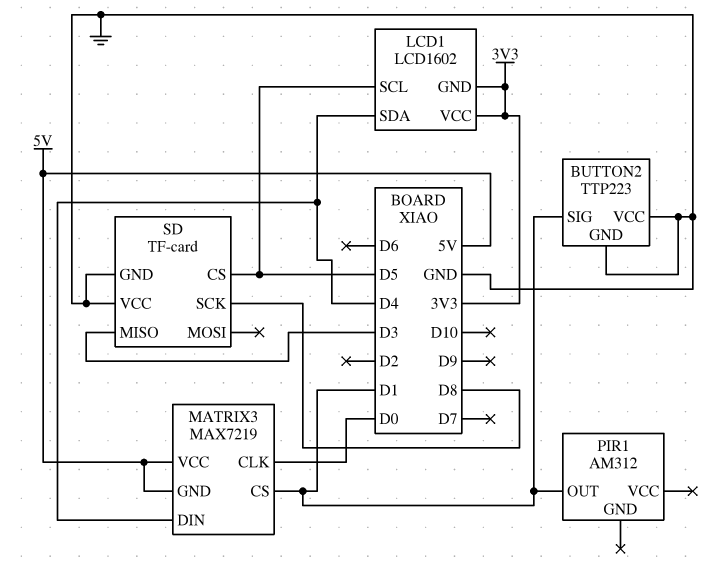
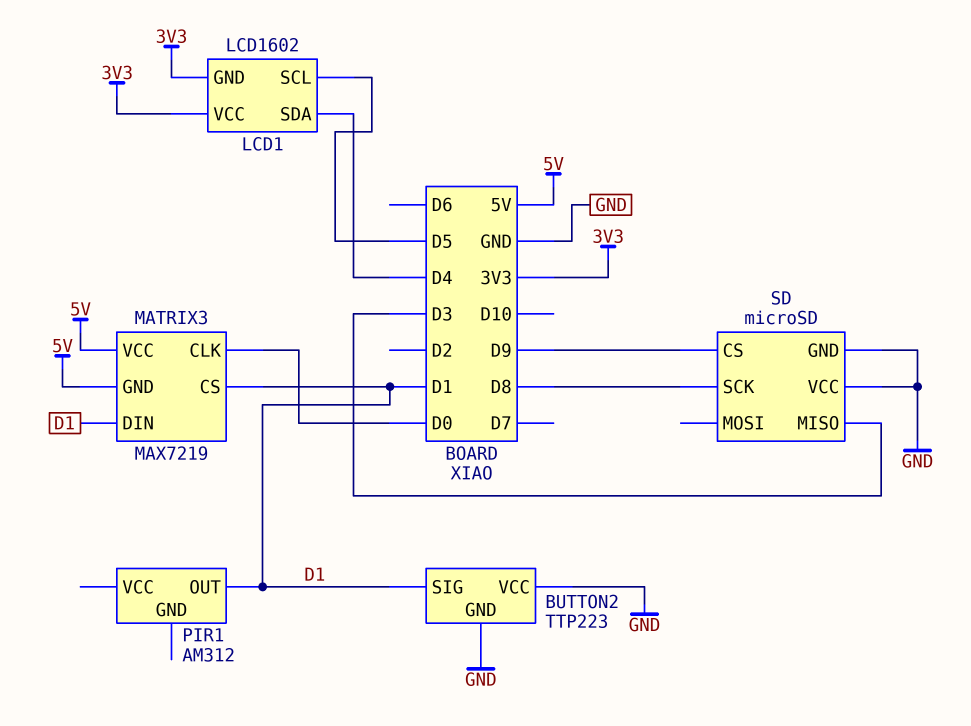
MATRIX3 pin DIN: D4 -> D1
SD: TF-card -> microSD
SD pin CS: D5 -> D9

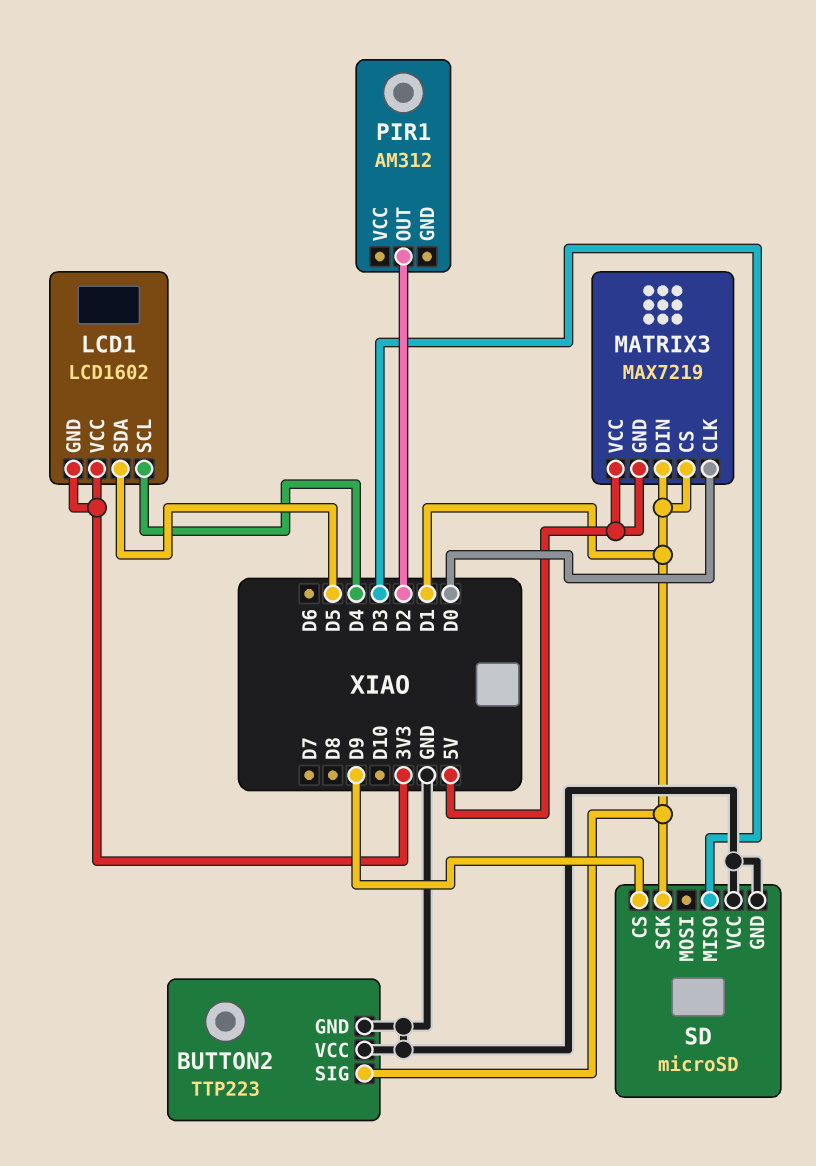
LCD1 pin SCL: D5 -> D4
LCD1 pin SDA: D4 -> D5
PIR1 pin OUT: D1 -> D2
SD pin SCK: D8 -> D1

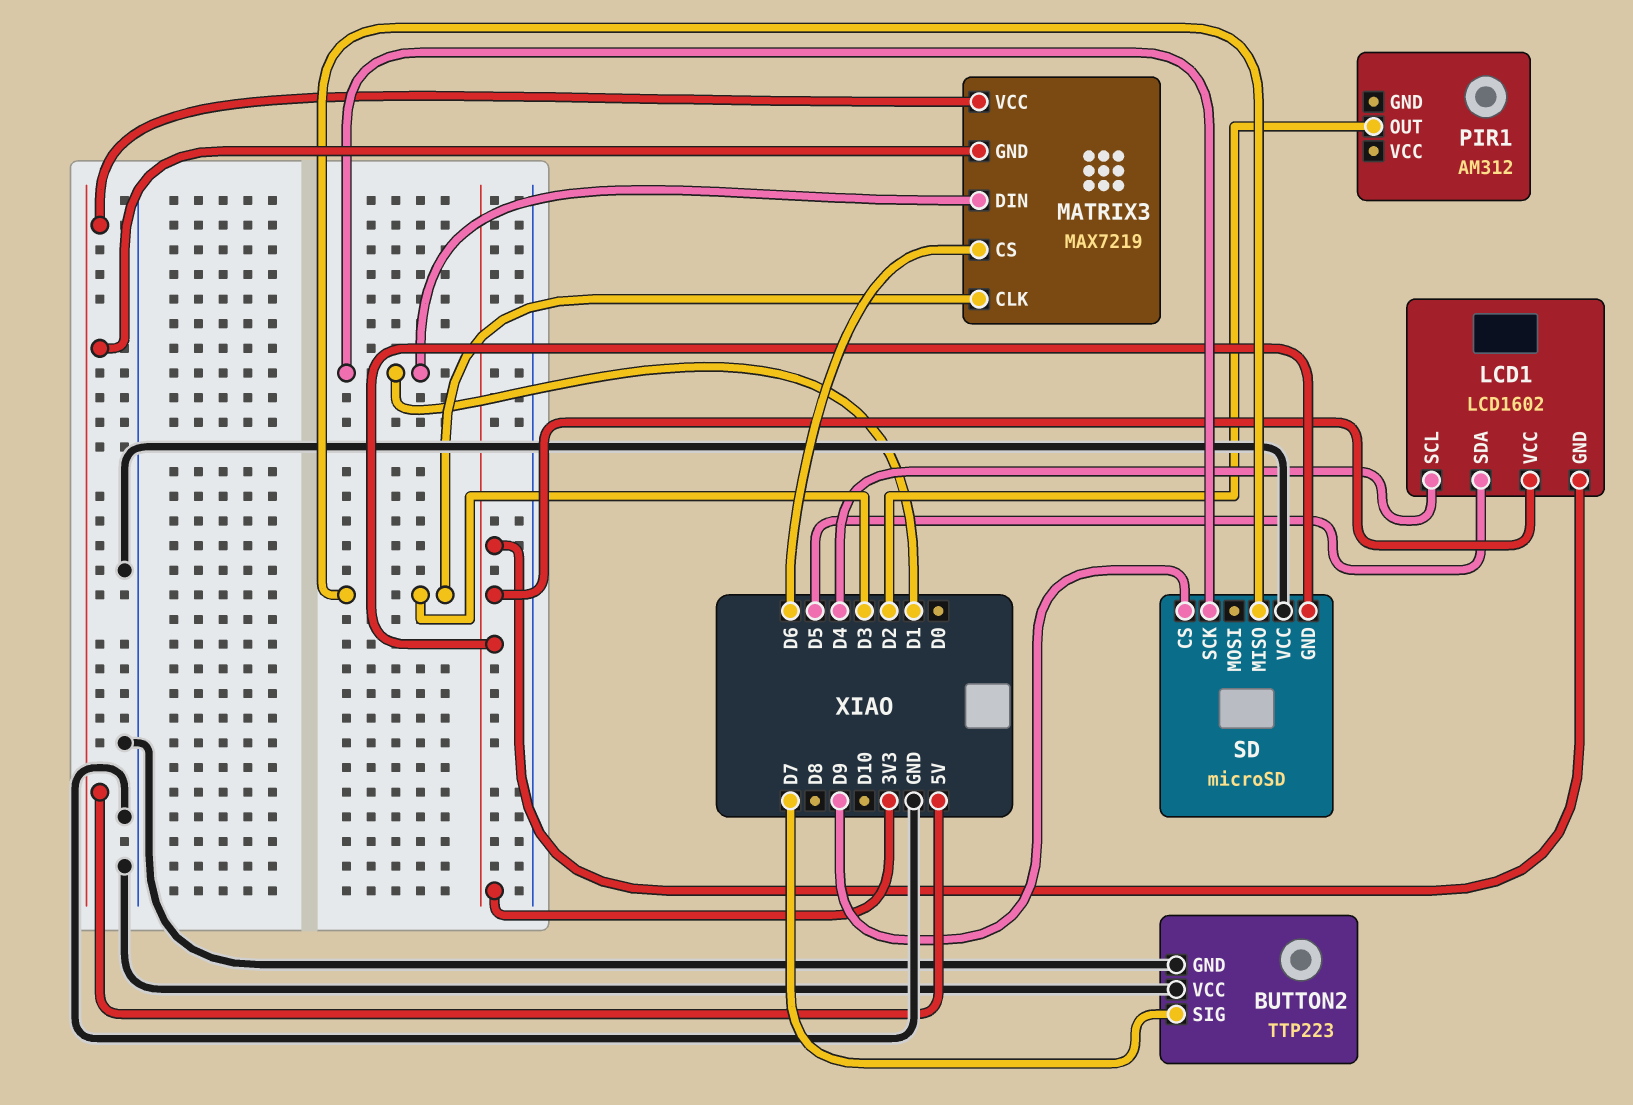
BUTTON2 pin SIG: D1 -> D7
MATRIX3 pin CLK: D0 -> D3
MATRIX3 pin CS: D1 -> D6
SD pin GND: GND -> 3V3

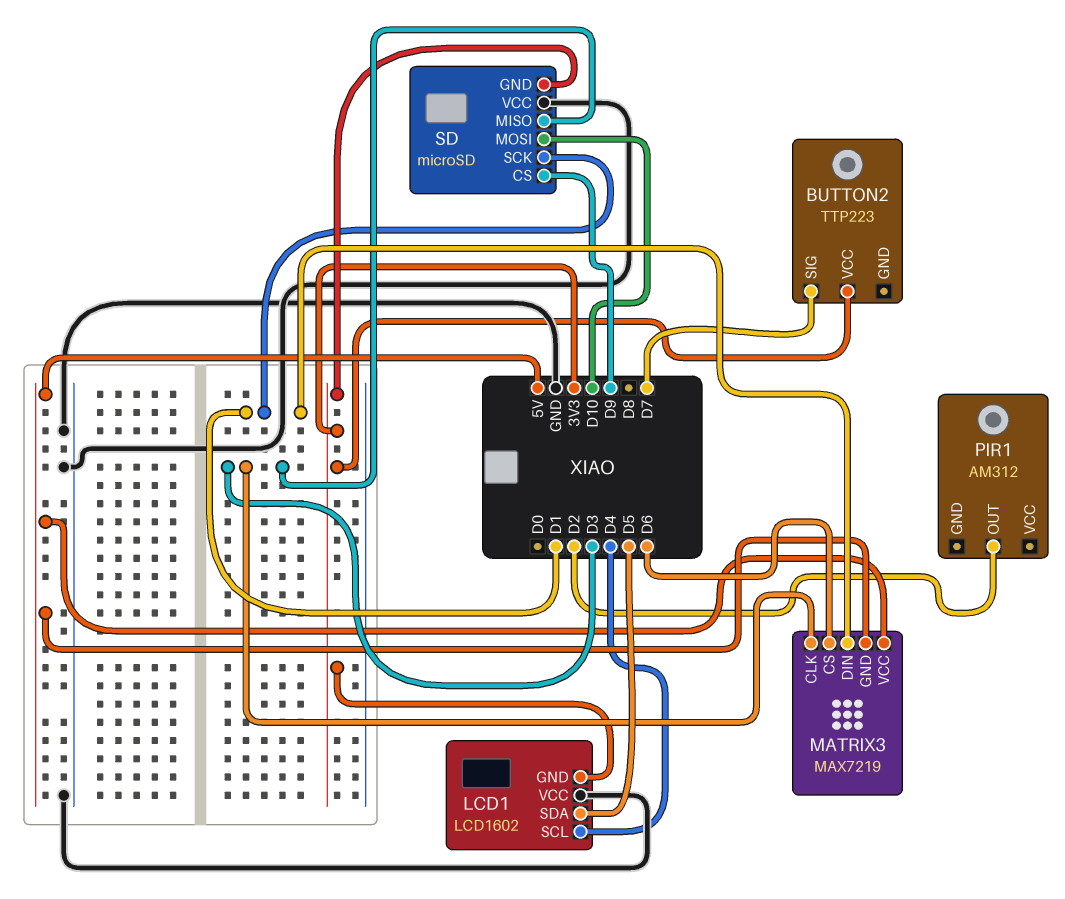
BUTTON2 pin GND: GND -> none
BUTTON2 pin VCC: GND -> 3V3
LCD1 pin VCC: 3V3 -> GND
SD pin MOSI: none -> D10

